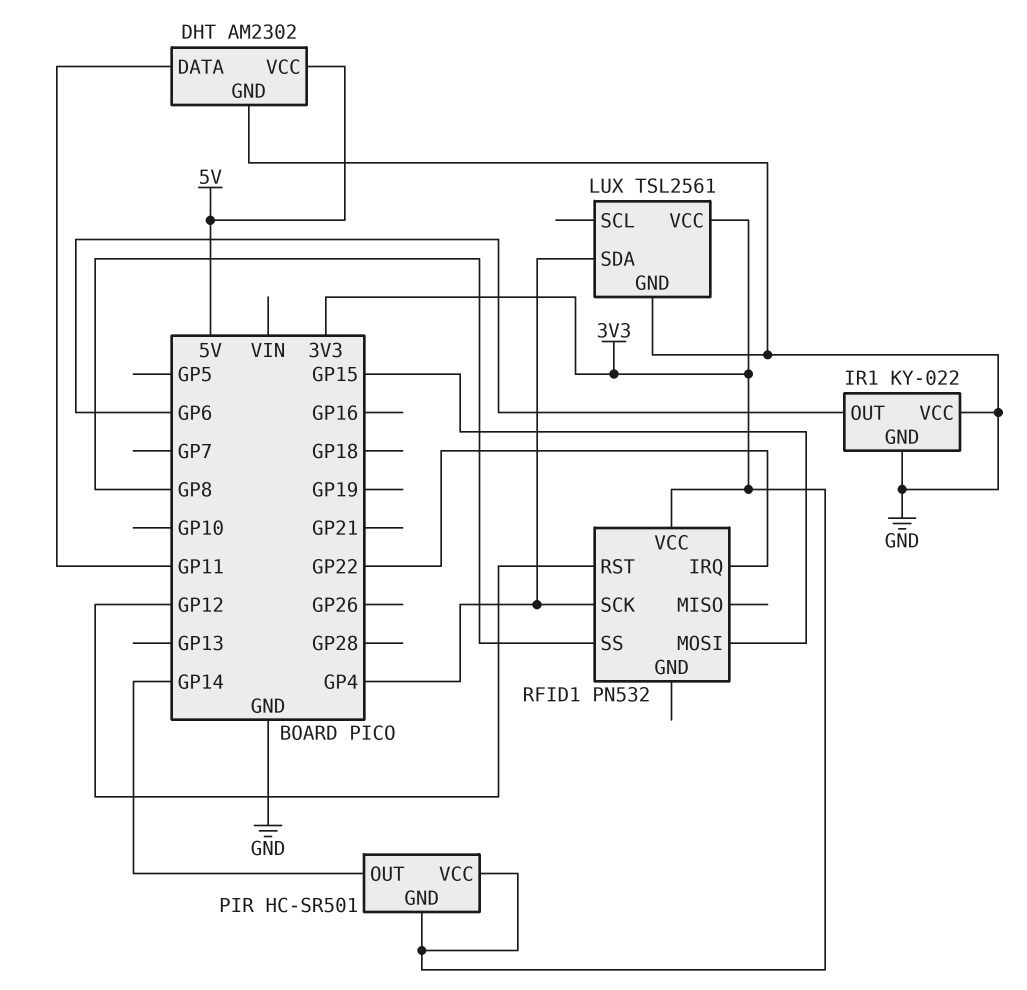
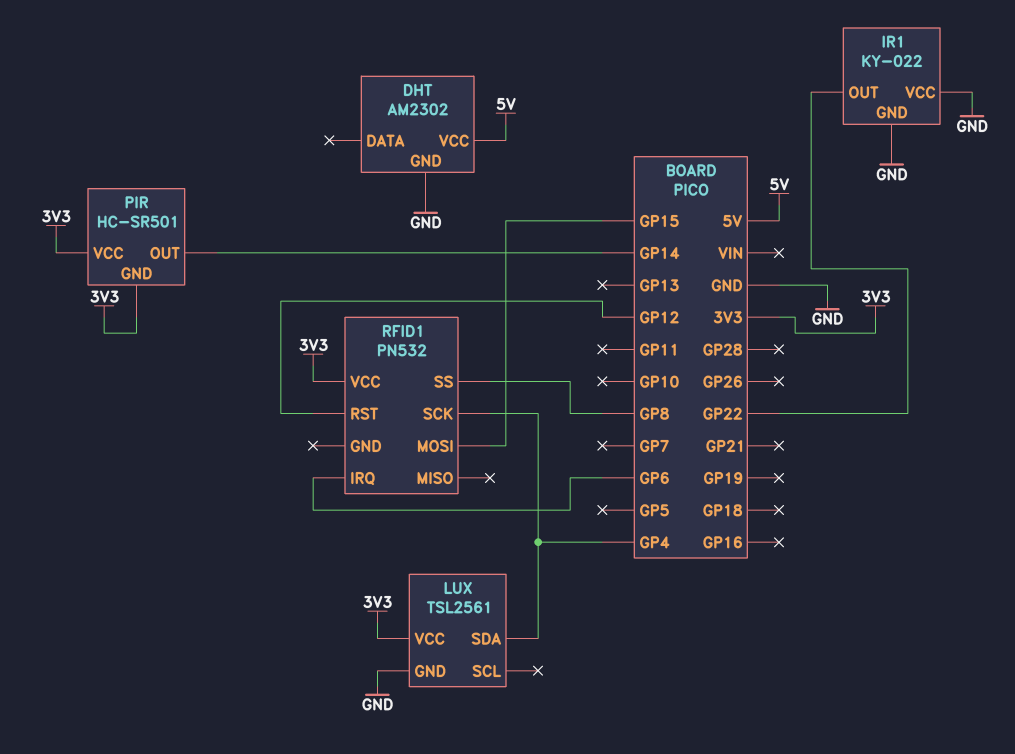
DHT pin DATA: GP11 -> none
IR1 pin OUT: GP6 -> GP22
RFID1 pin IRQ: GP22 -> GP6

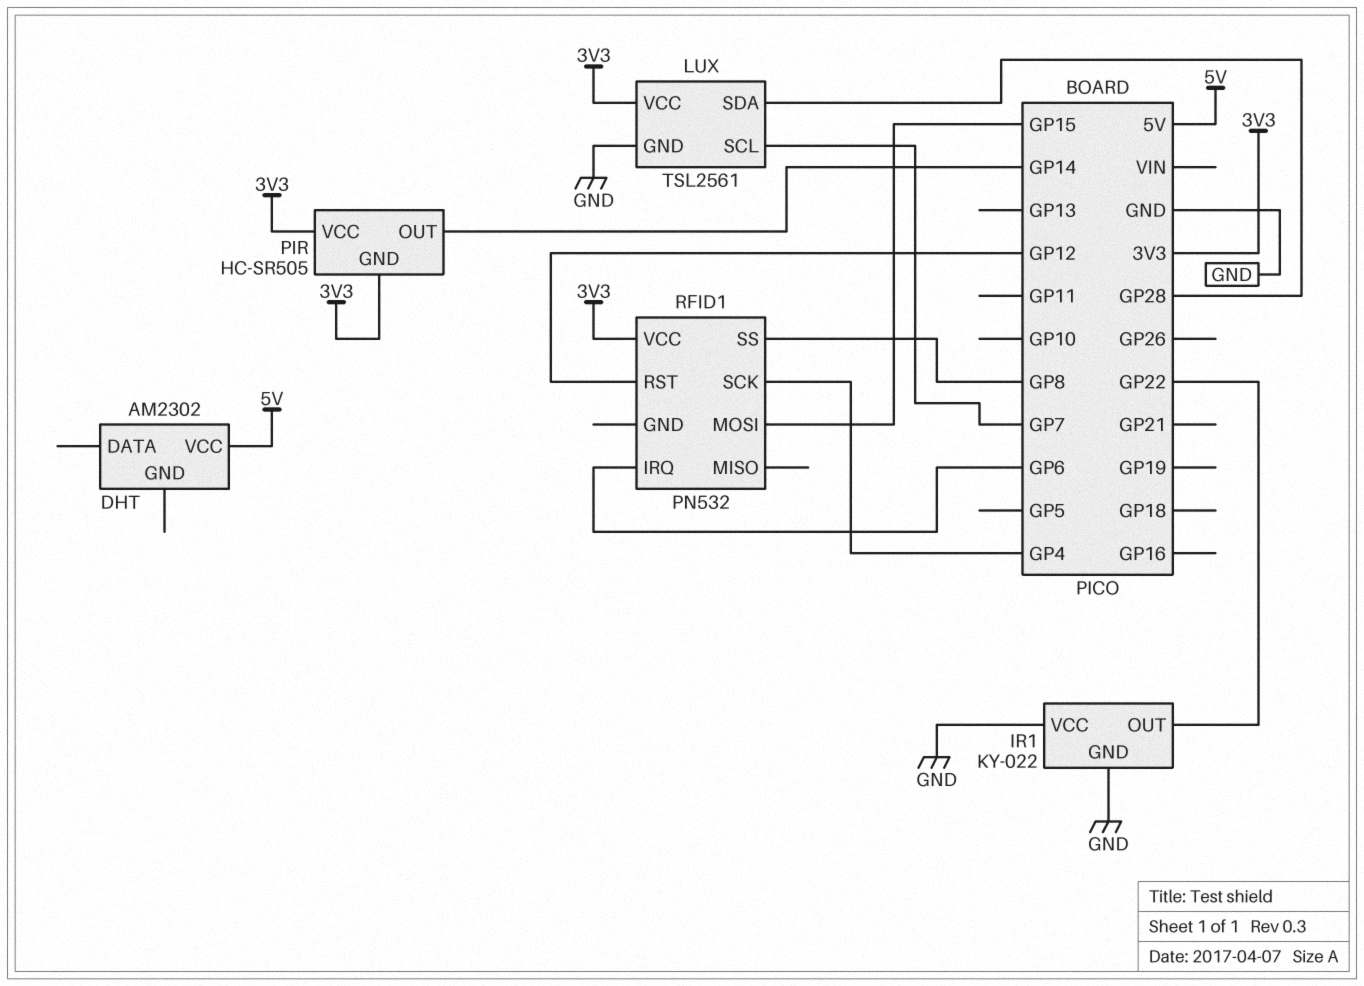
DHT pin GND: GND -> none
LUX pin SCL: none -> GP7
LUX pin SDA: GP4 -> GP28
PIR: HC-SR501 -> HC-SR505

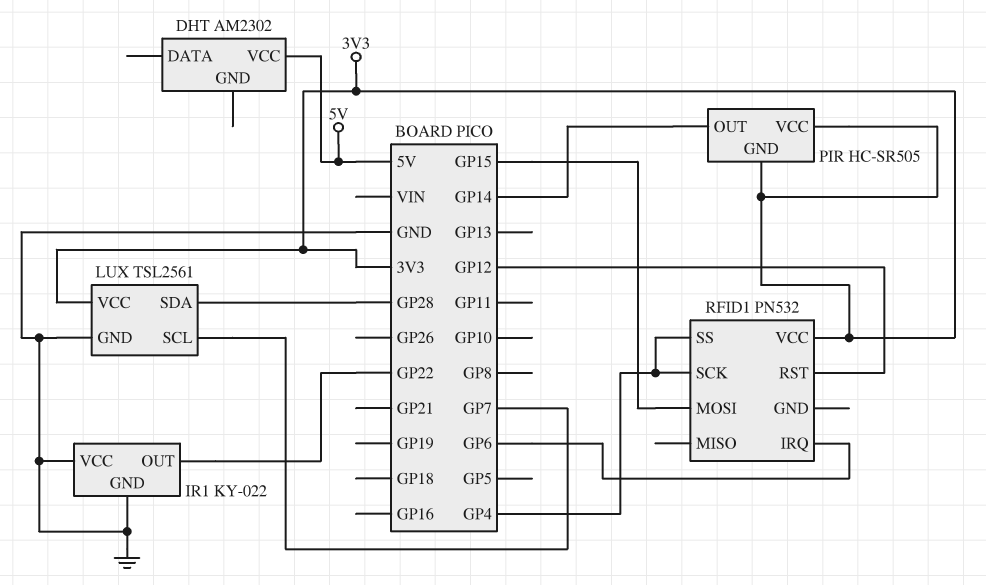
RFID1 pin SS: GP8 -> GP4

